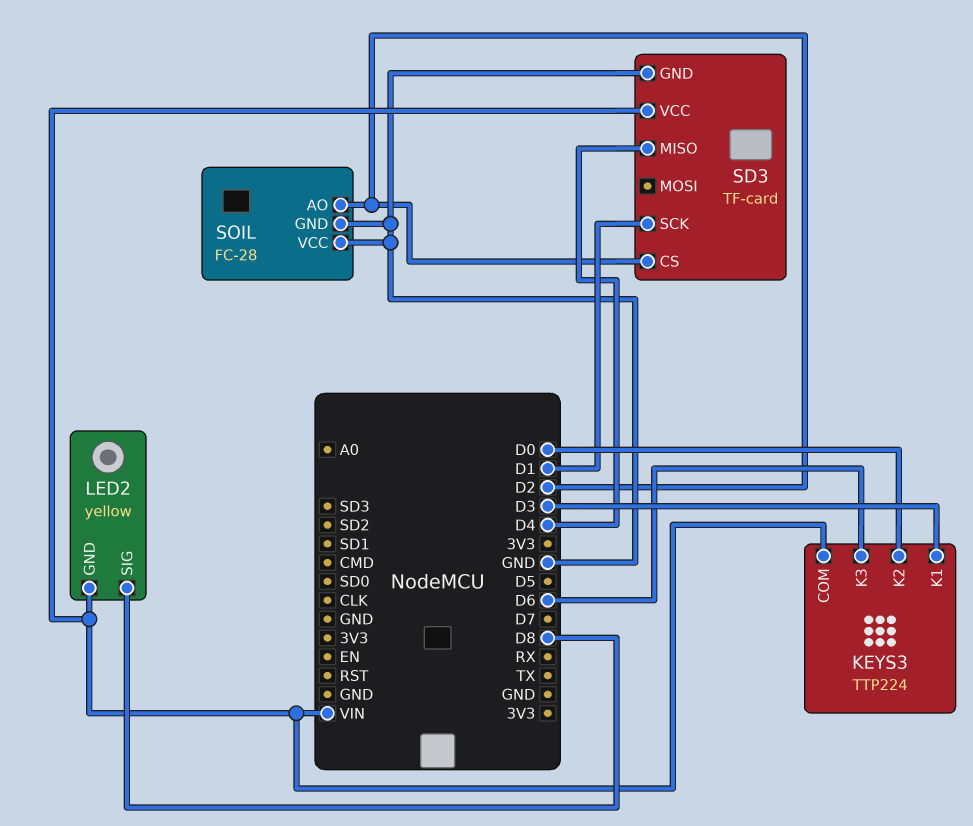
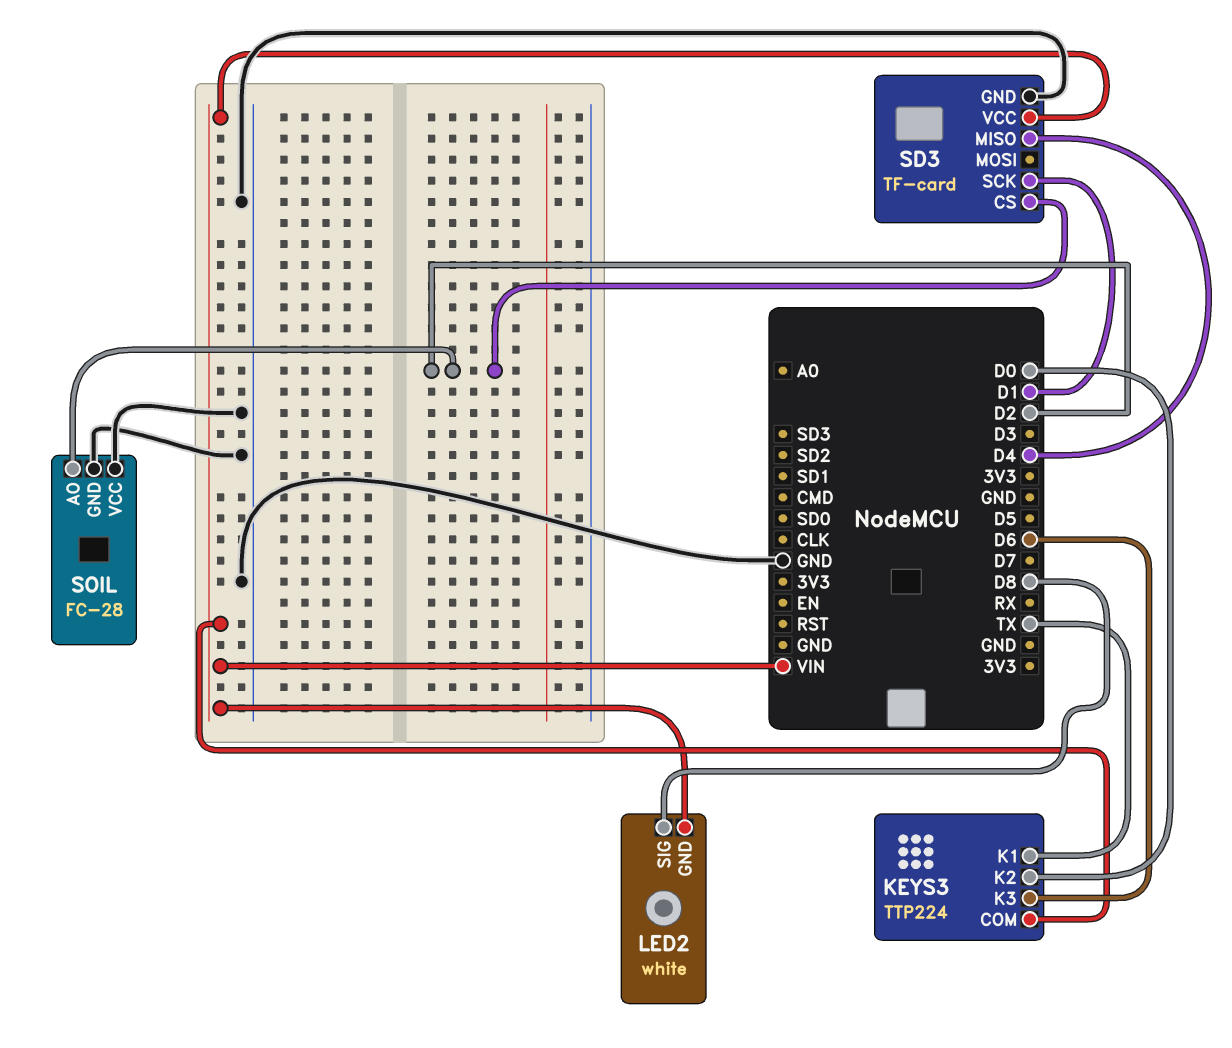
KEYS3 pin K1: D3 -> TX
LED2: yellow -> white

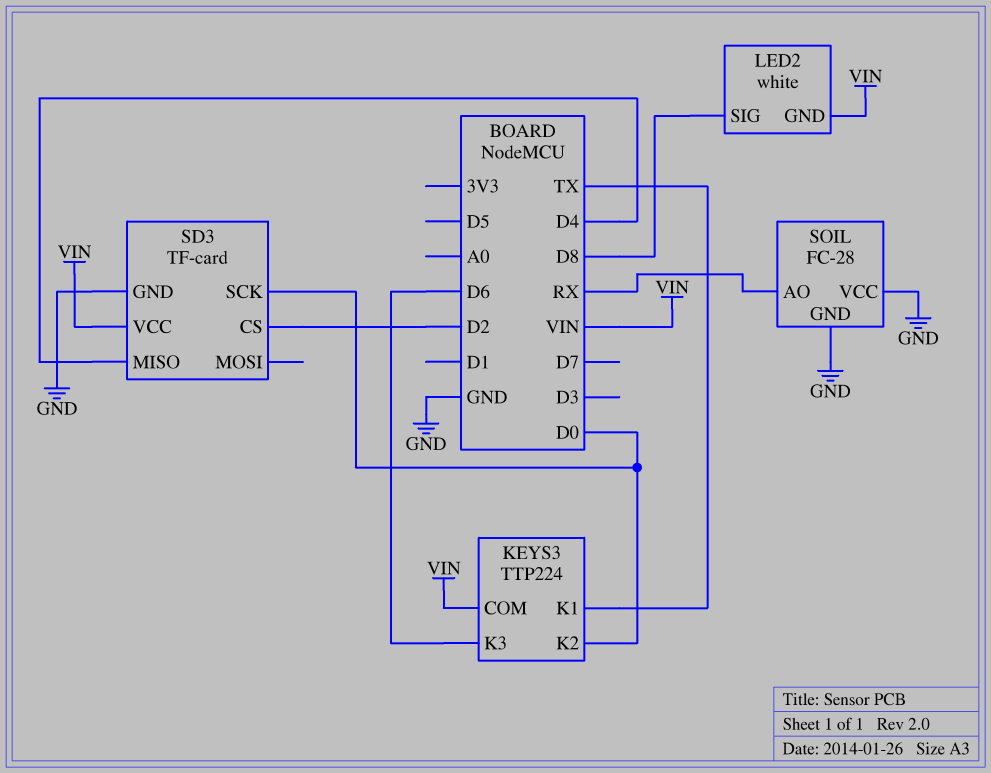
SD3 pin SCK: D1 -> D0
SOIL pin AO: D2 -> RX

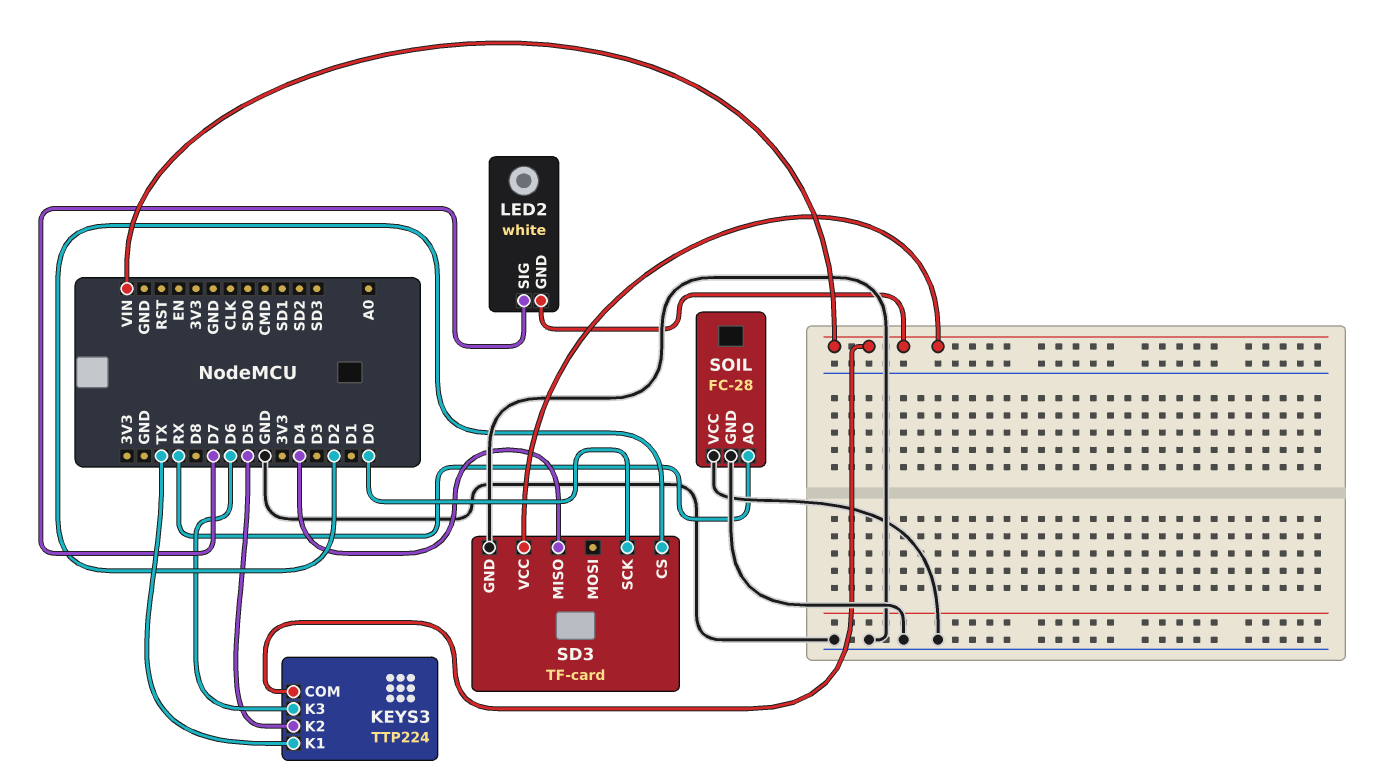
KEYS3 pin K2: D0 -> D5
LED2 pin SIG: D8 -> D7

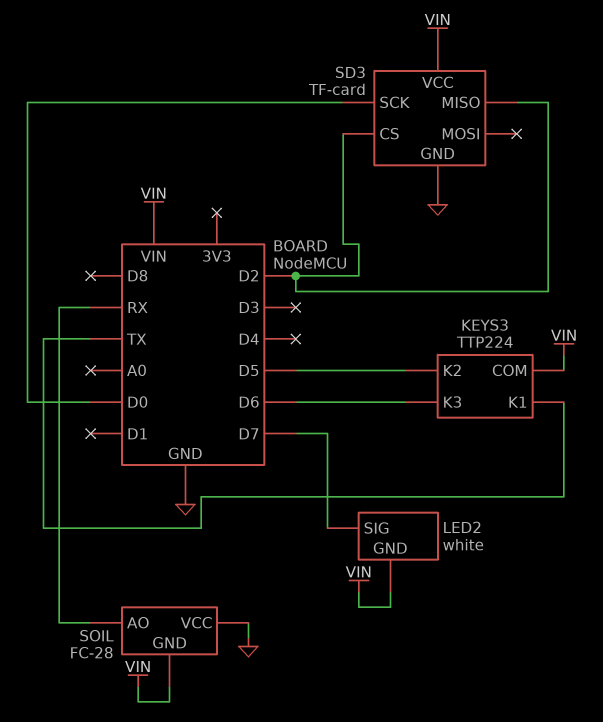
SD3 pin MISO: D4 -> D2
SOIL pin GND: GND -> VIN

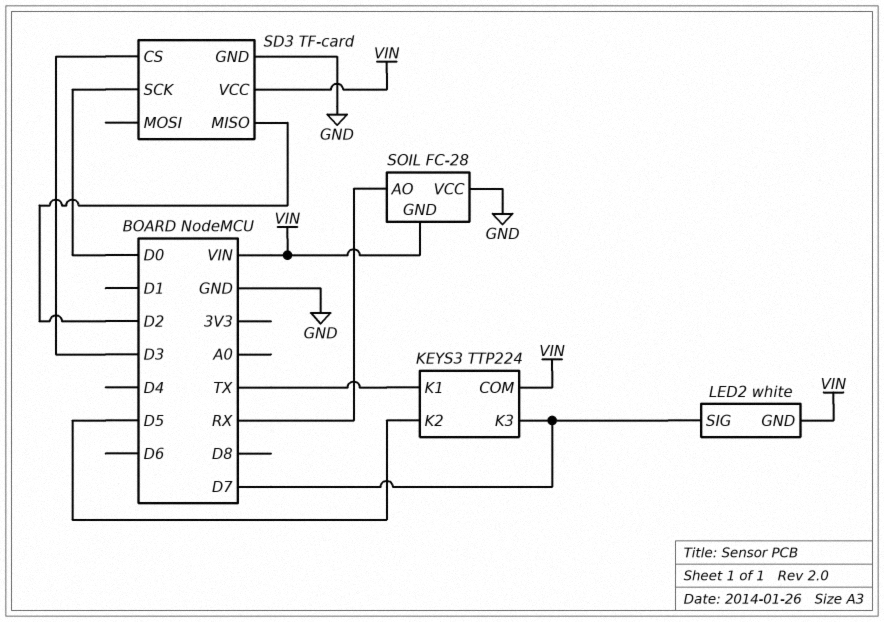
KEYS3 pin K3: D6 -> D7
SD3 pin CS: D2 -> D3

